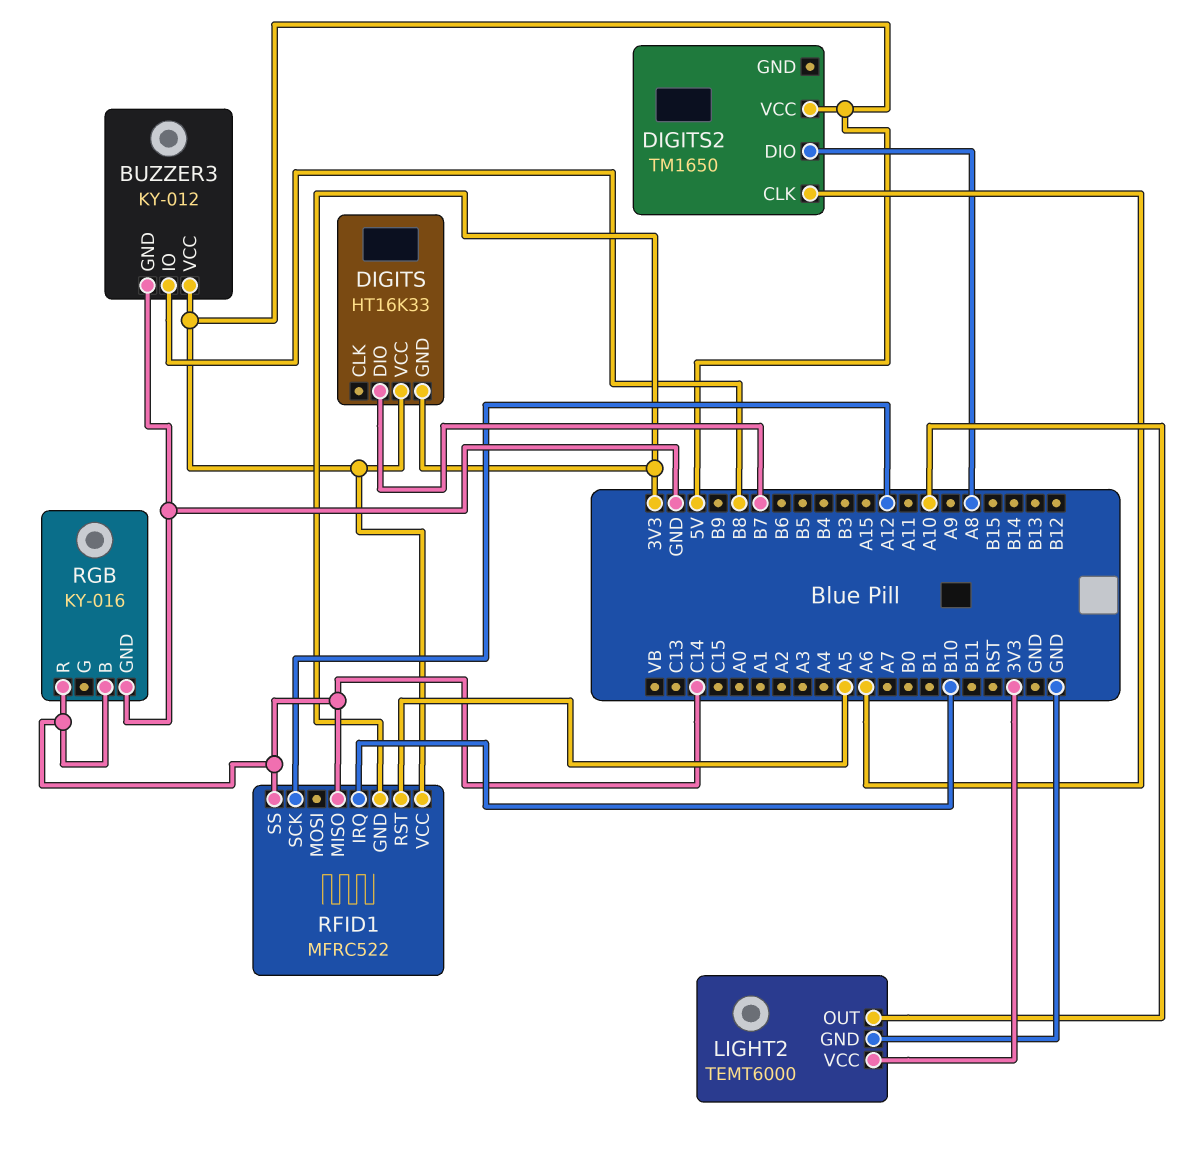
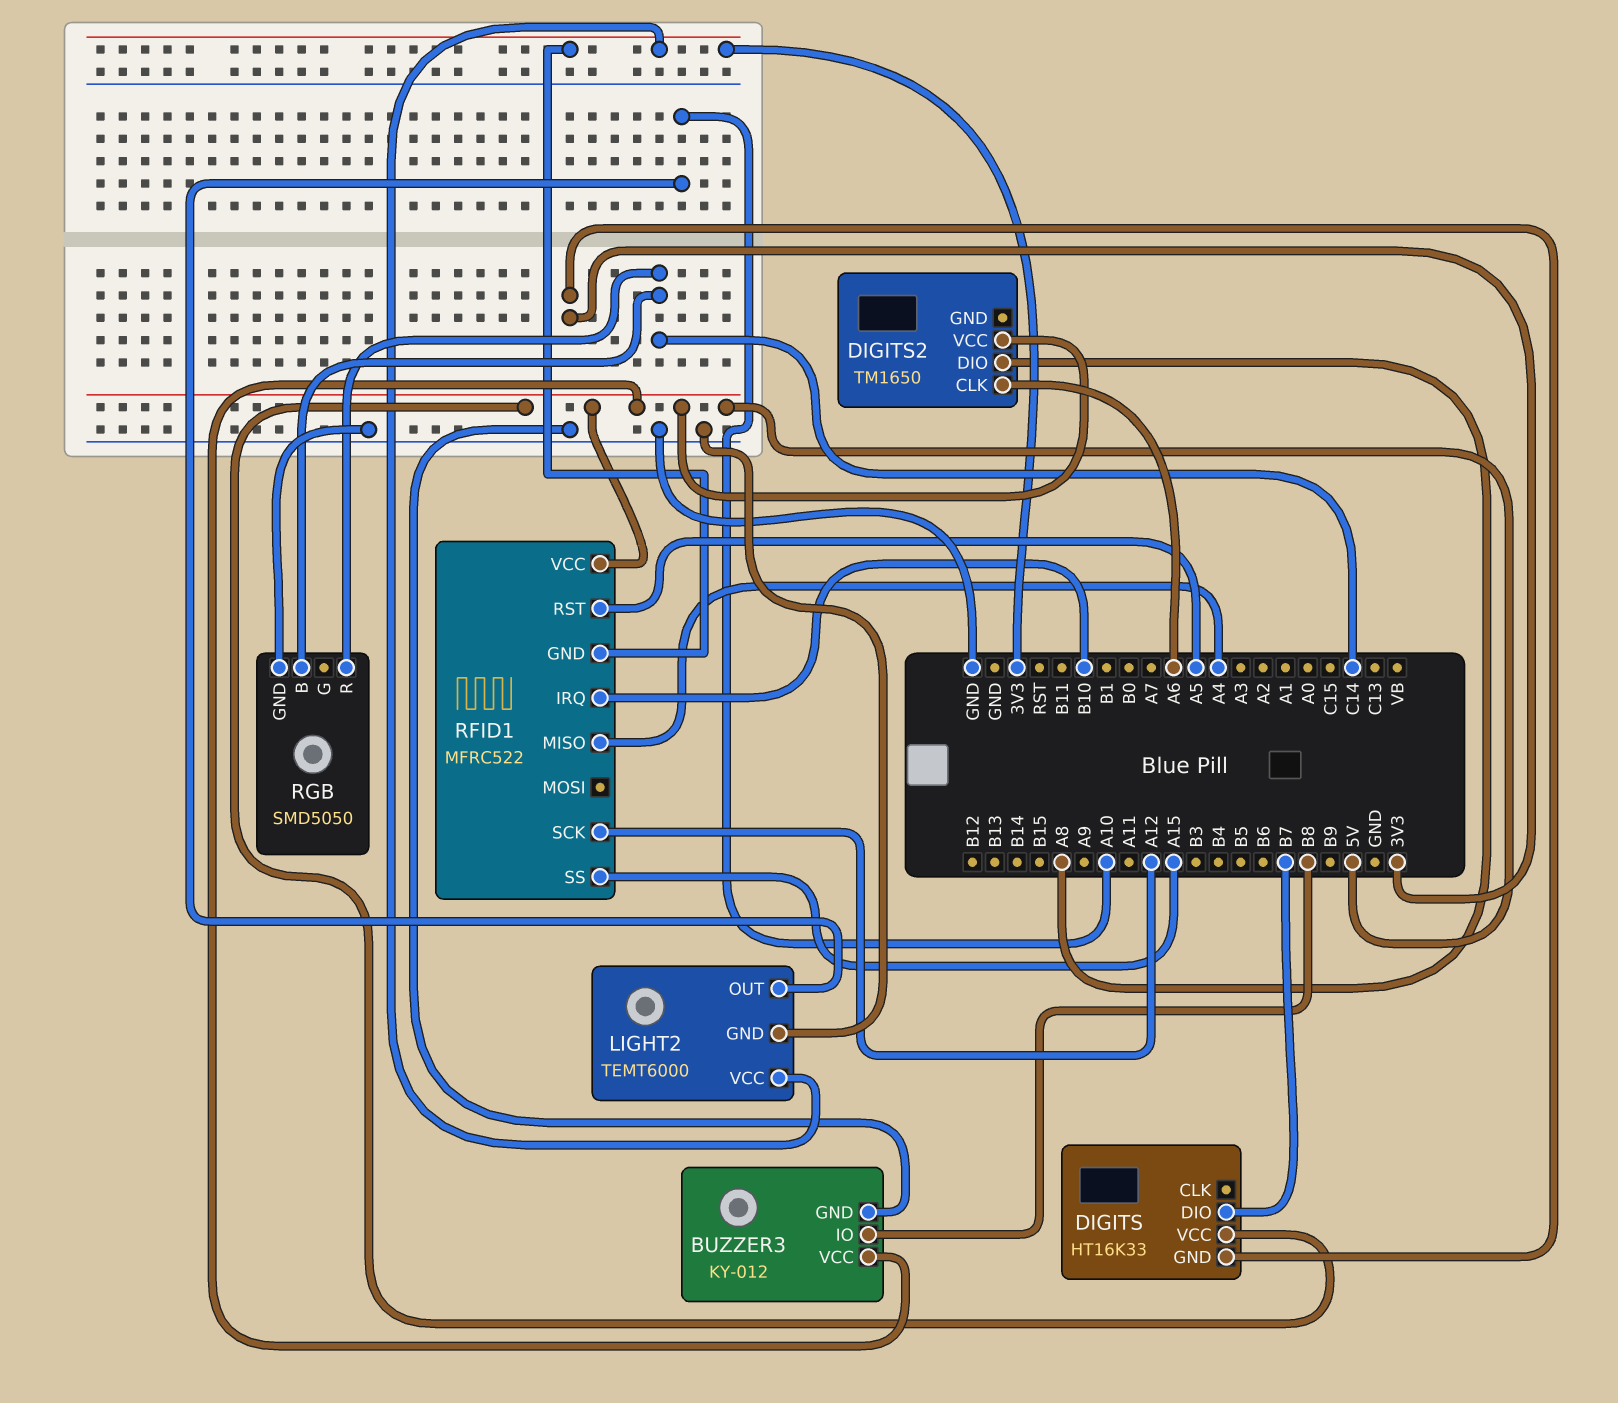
RFID1 pin MISO: C14 -> A4
RFID1 pin SS: C14 -> A15
RGB: KY-016 -> SMD5050

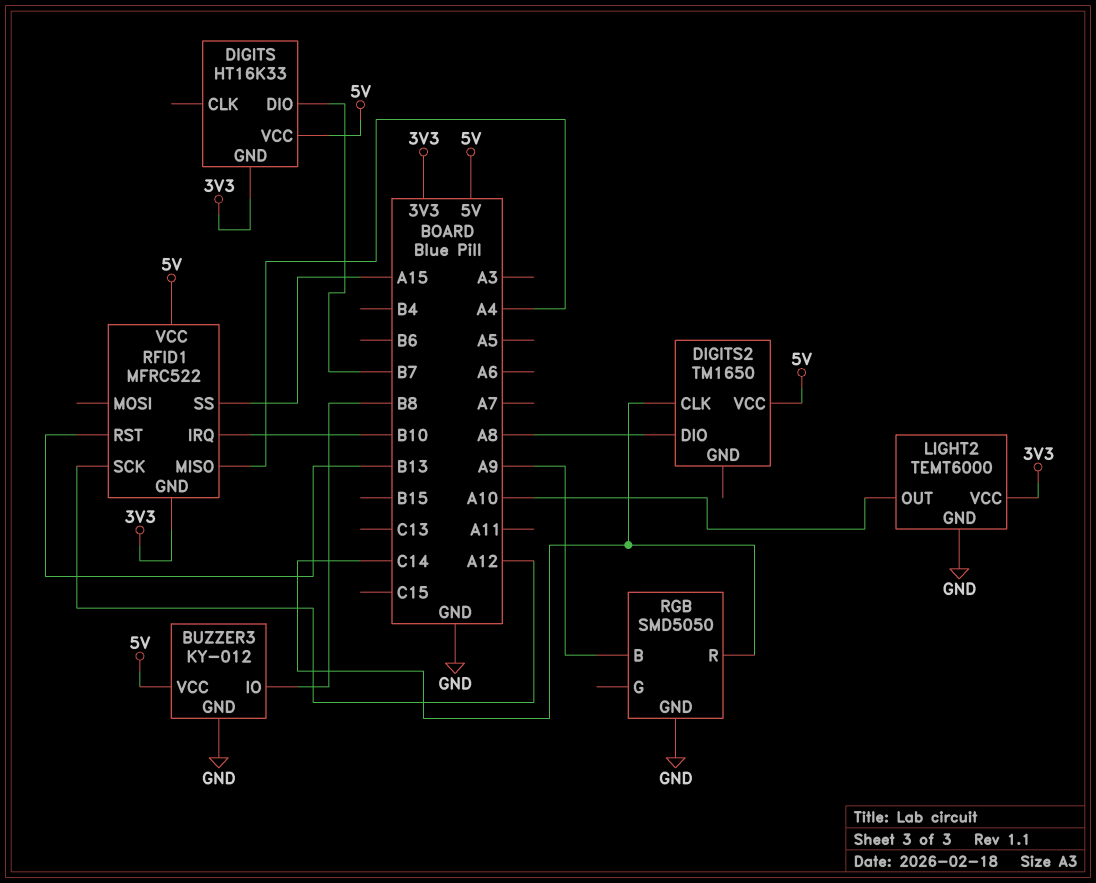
DIGITS2 pin CLK: A6 -> C14
RFID1 pin RST: A5 -> B13
RGB pin B: C14 -> A9

